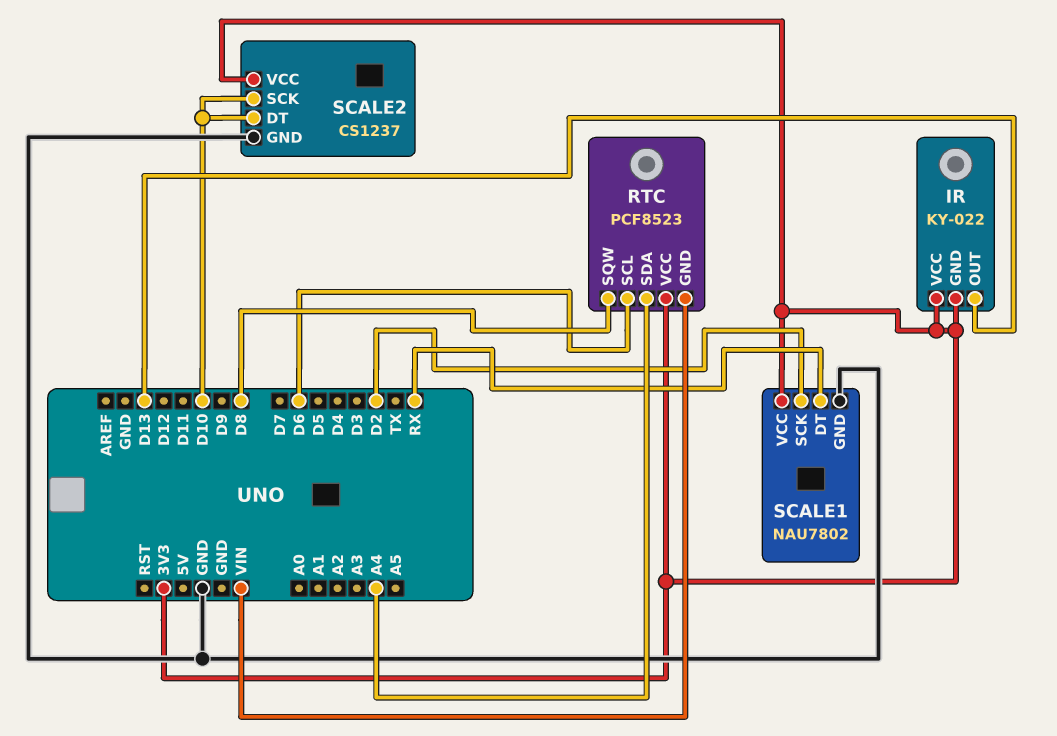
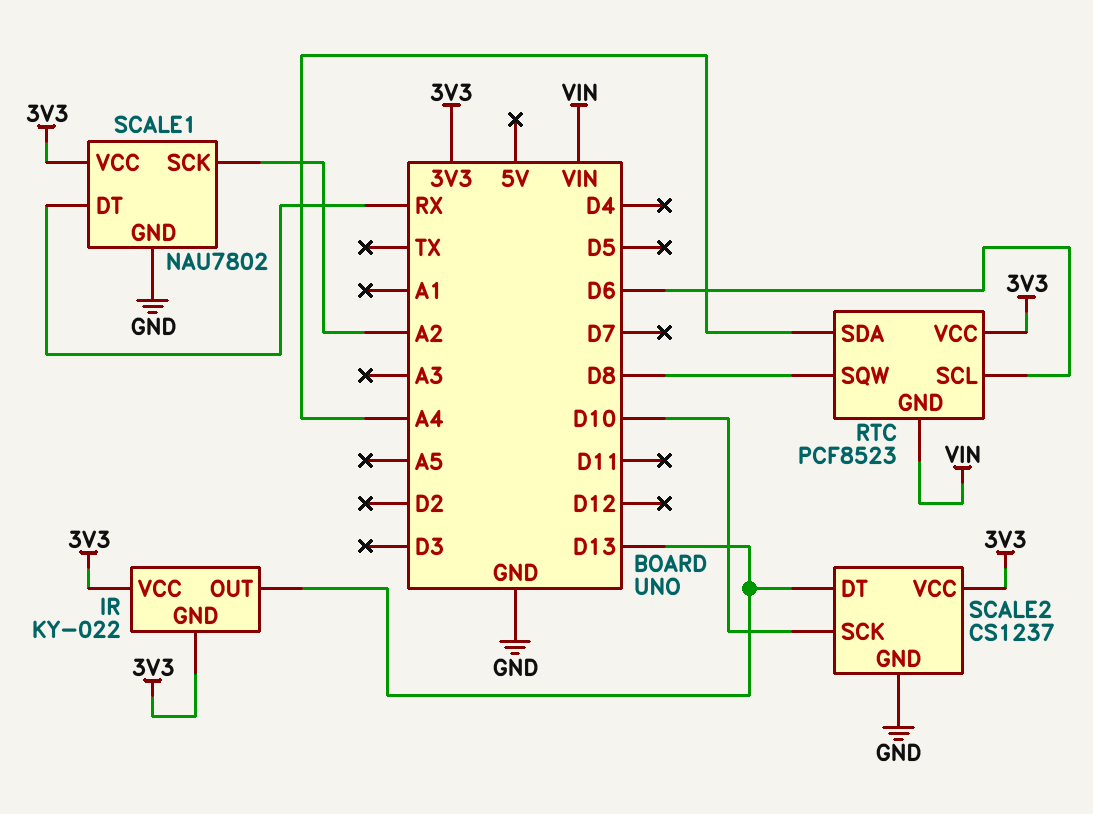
SCALE1 pin SCK: D2 -> A2
SCALE2 pin DT: D10 -> D13

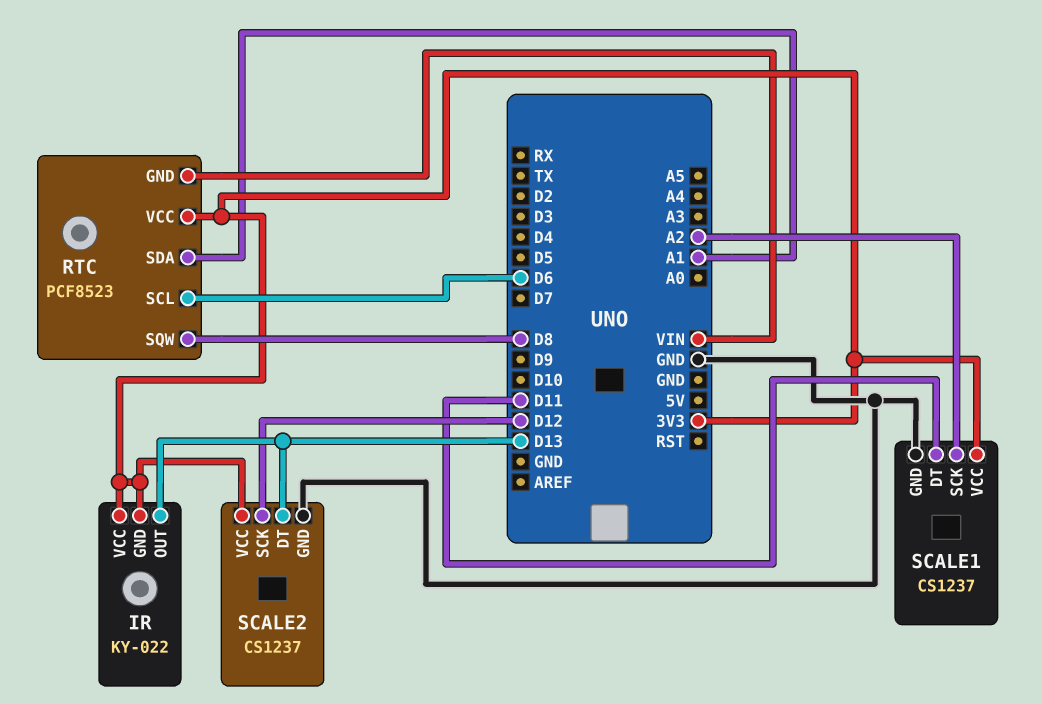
RTC pin SDA: A4 -> A1
SCALE1: NAU7802 -> CS1237
SCALE1 pin DT: RX -> D11
SCALE2 pin SCK: D10 -> D12

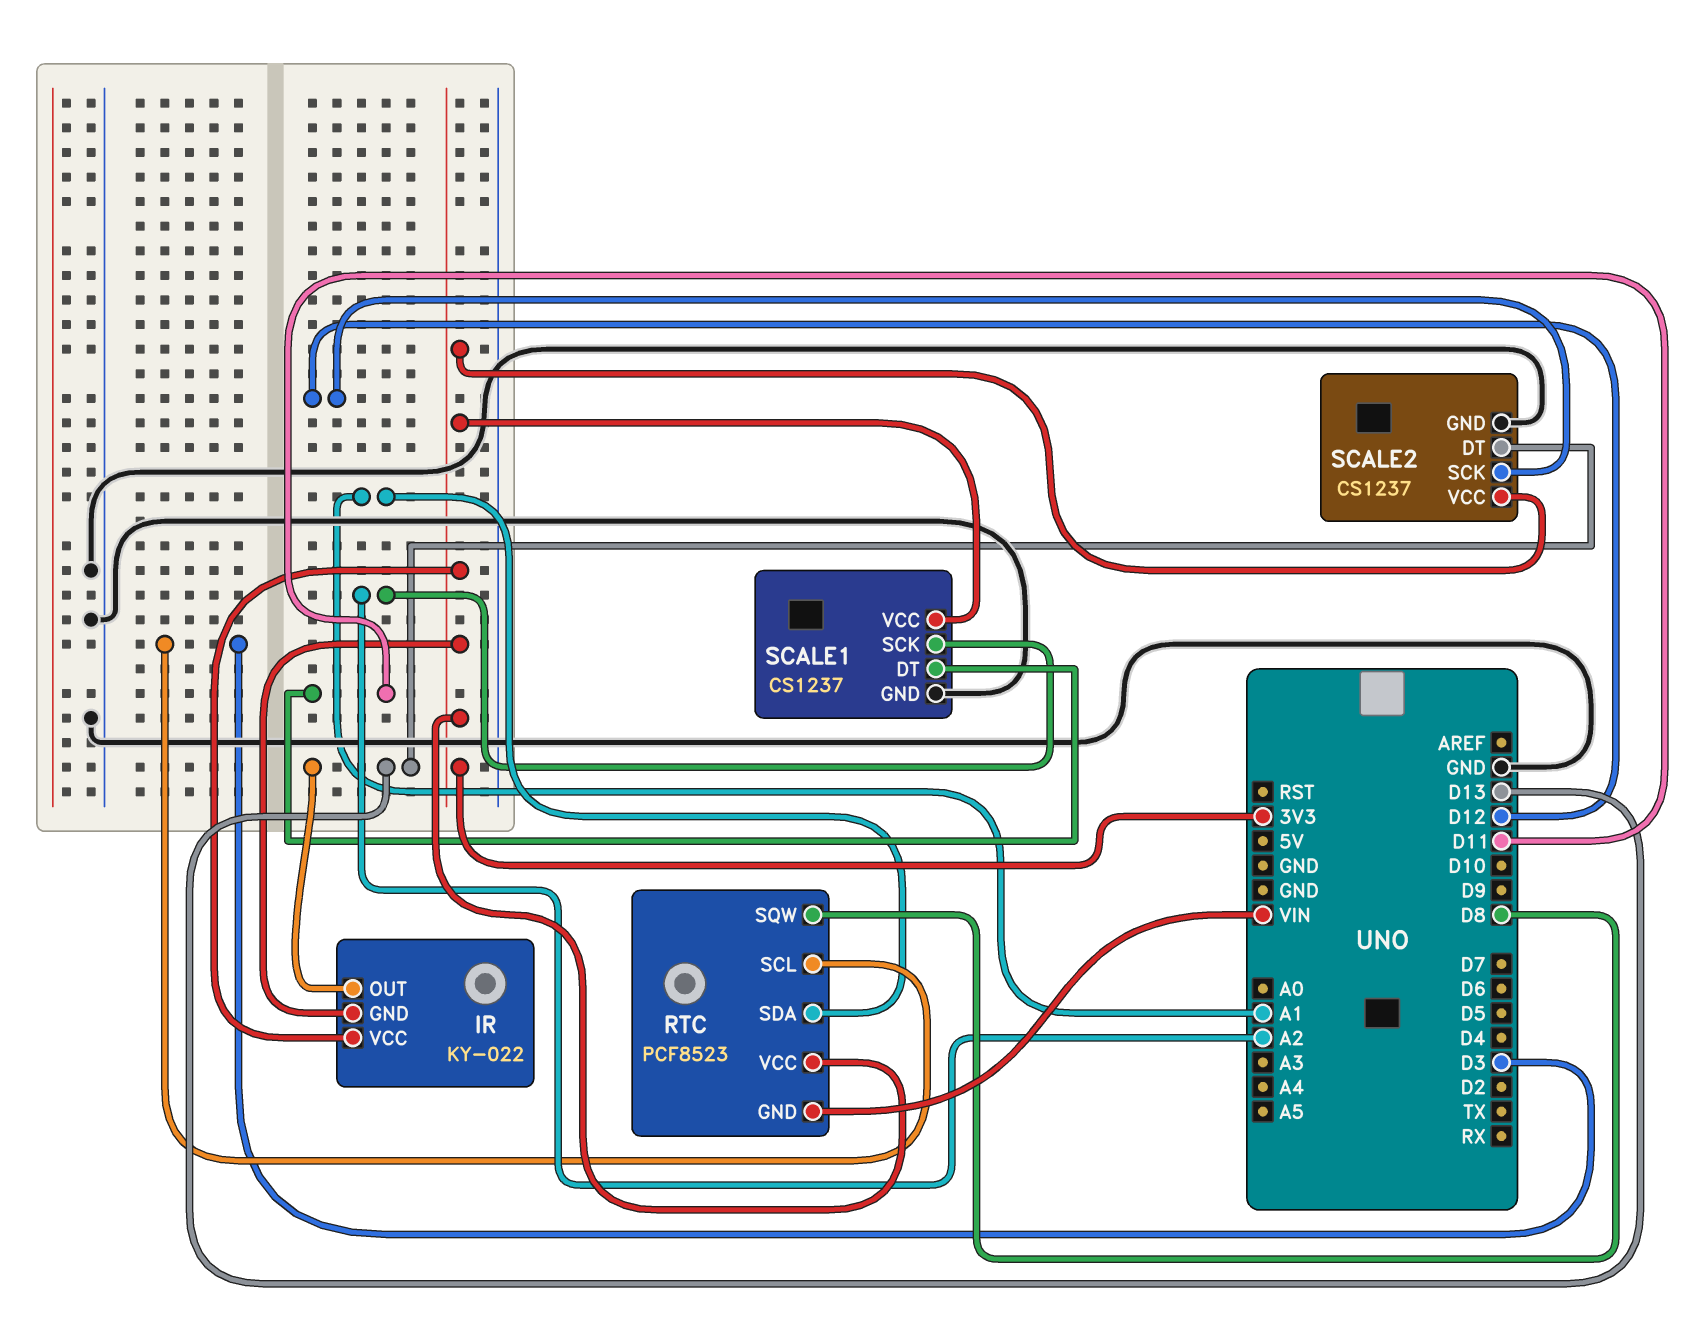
RTC pin SCL: D6 -> D3

